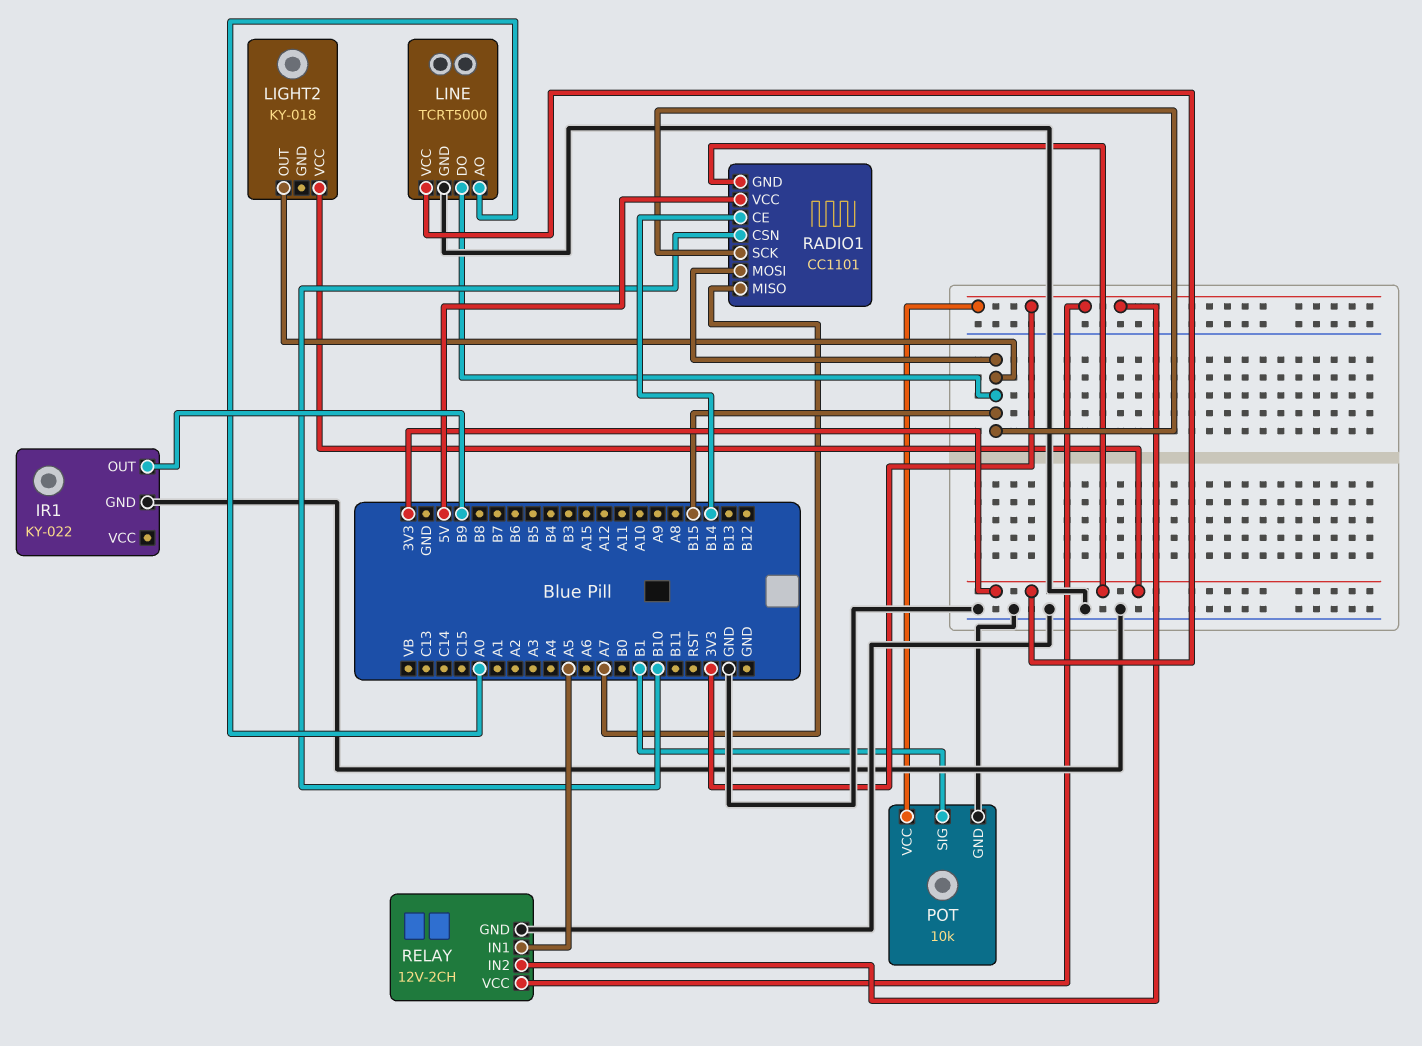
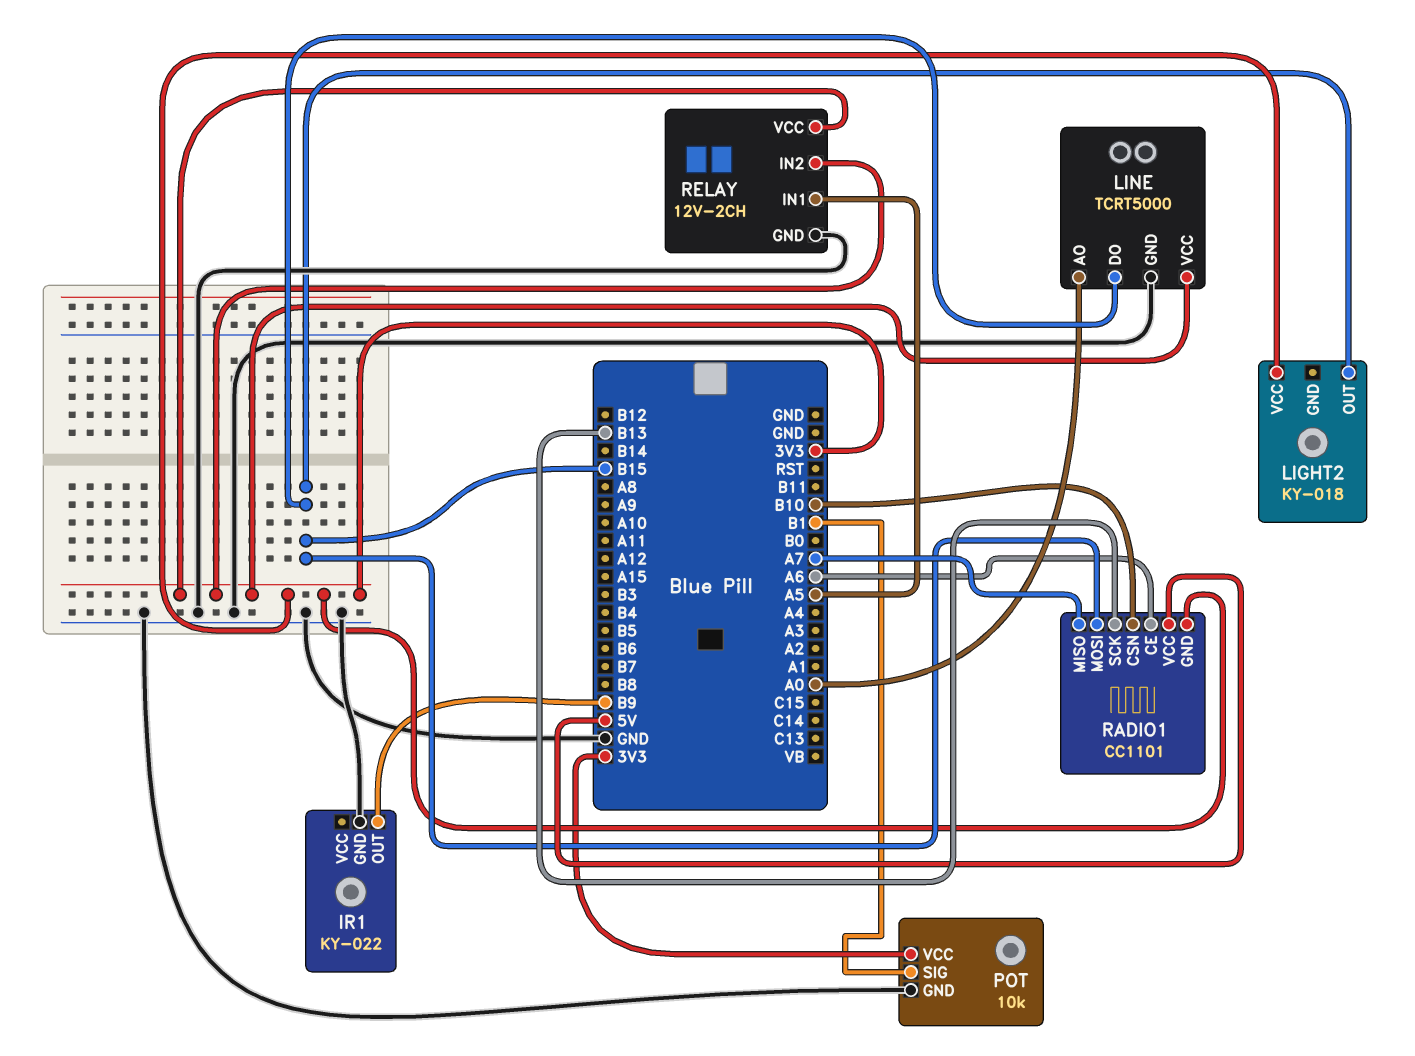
RADIO1 pin CE: B14 -> A6
RADIO1 pin SCK: B15 -> B13

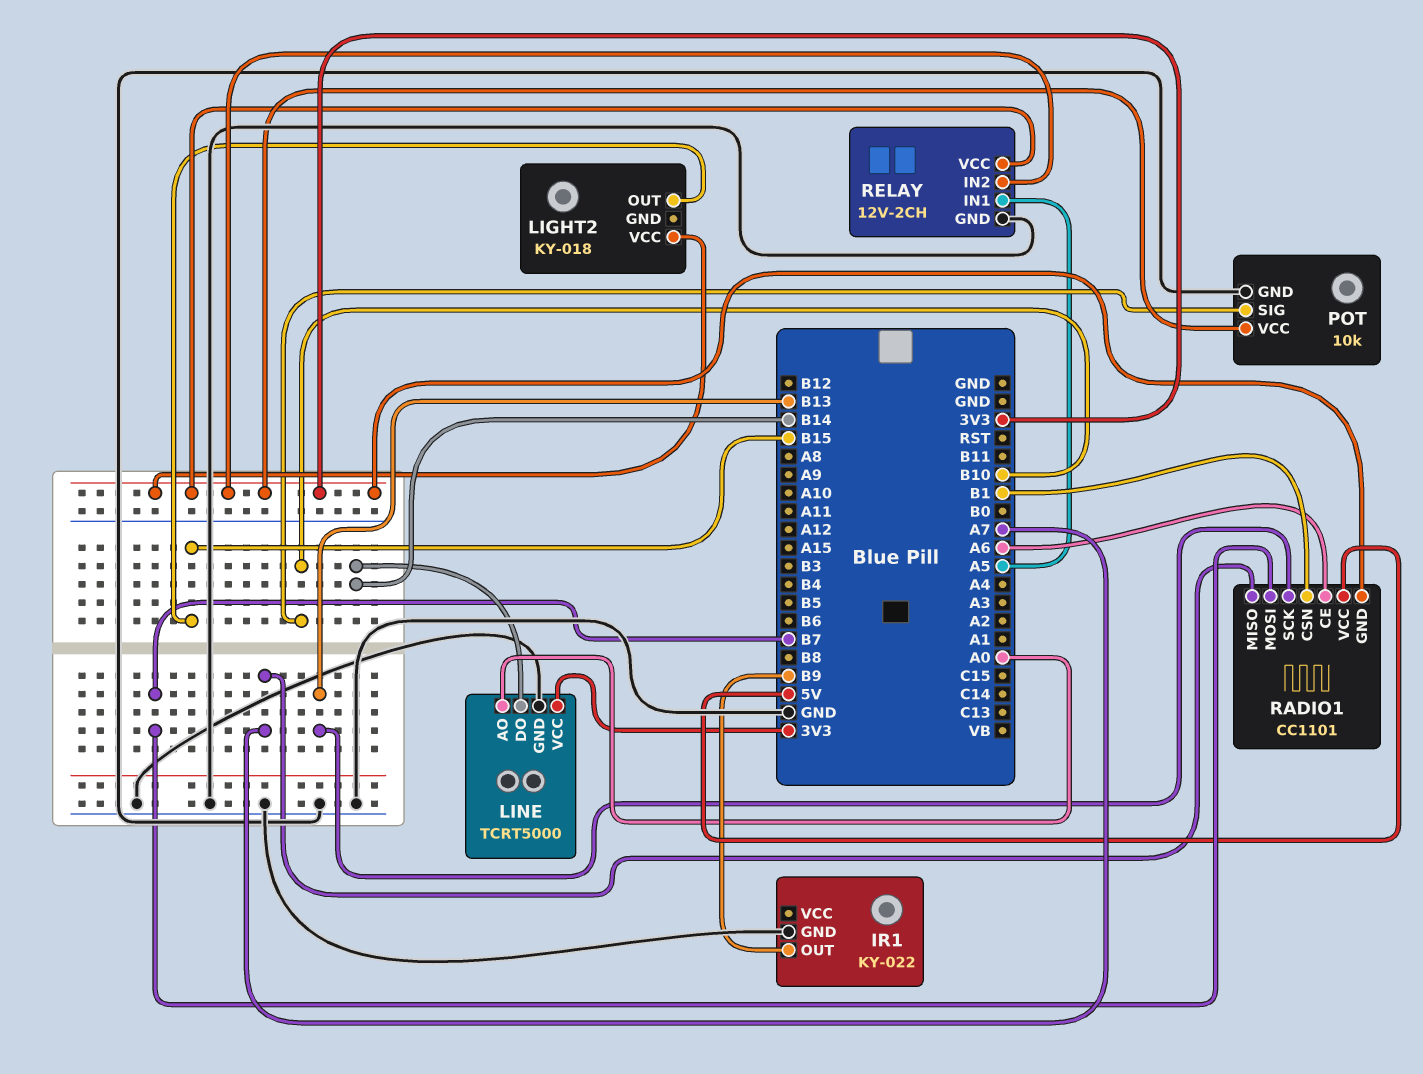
LINE pin DO: B15 -> B14
POT pin SIG: B1 -> B10
RADIO1 pin CSN: B10 -> B1
RADIO1 pin MOSI: B15 -> B7

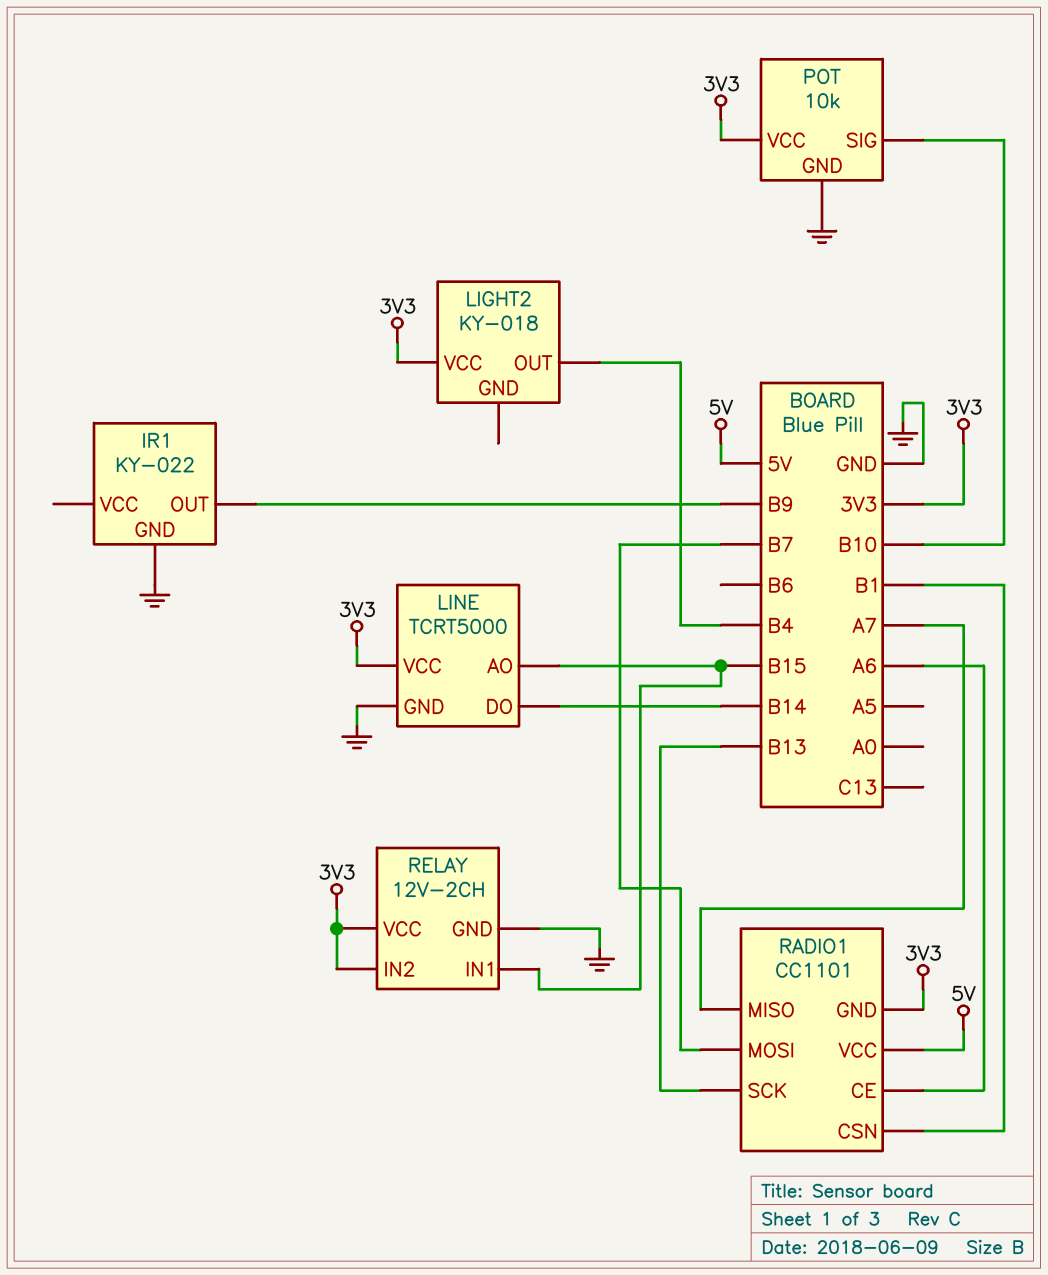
LIGHT2 pin OUT: B15 -> B4
LINE pin AO: A0 -> B15
RELAY pin IN1: A5 -> B15

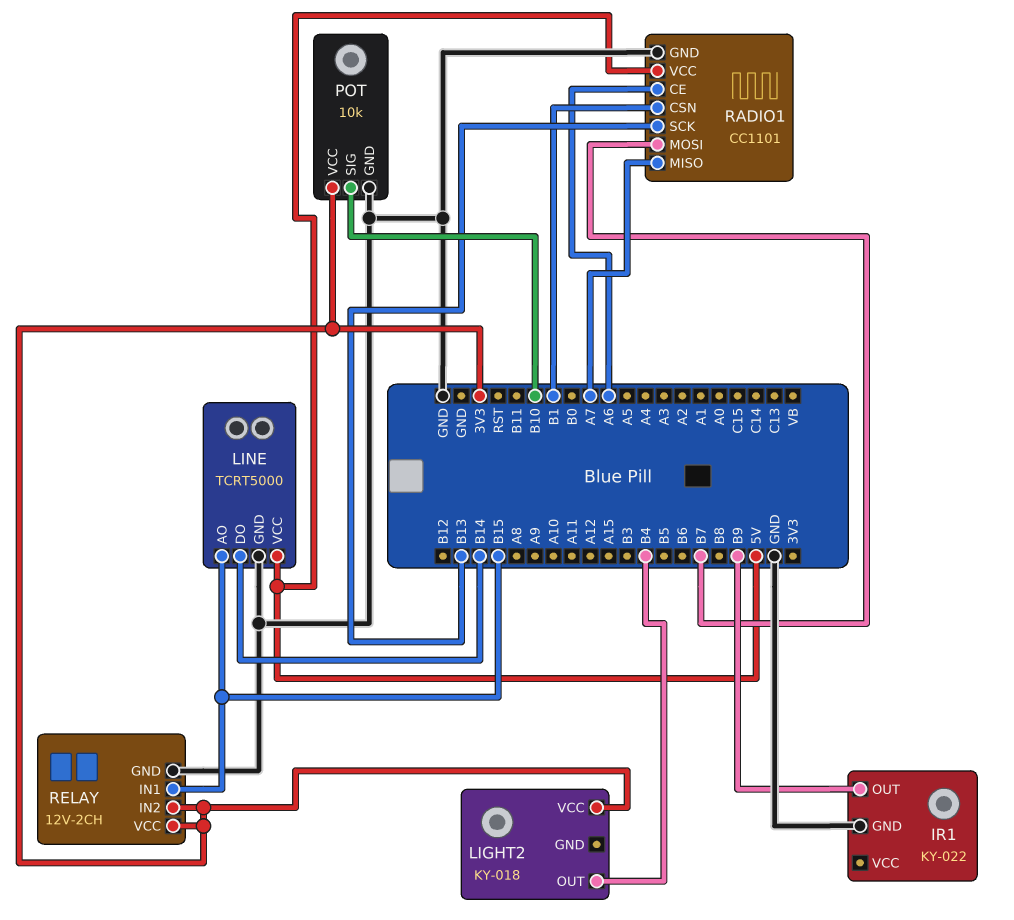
LINE pin VCC: 3V3 -> 5V
RADIO1 pin GND: 3V3 -> GND

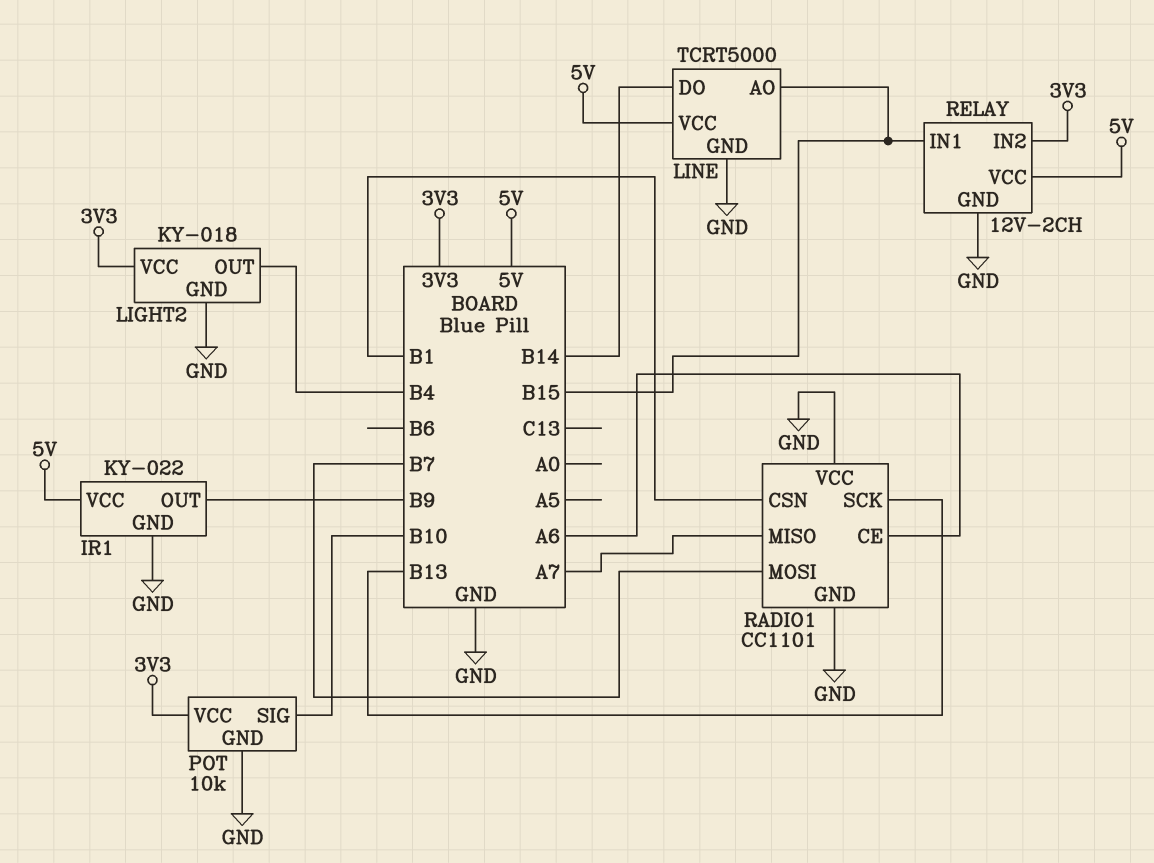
IR1 pin VCC: none -> 5V
LIGHT2 pin GND: none -> GND
RADIO1 pin VCC: 5V -> GND
RELAY pin VCC: 3V3 -> 5V

